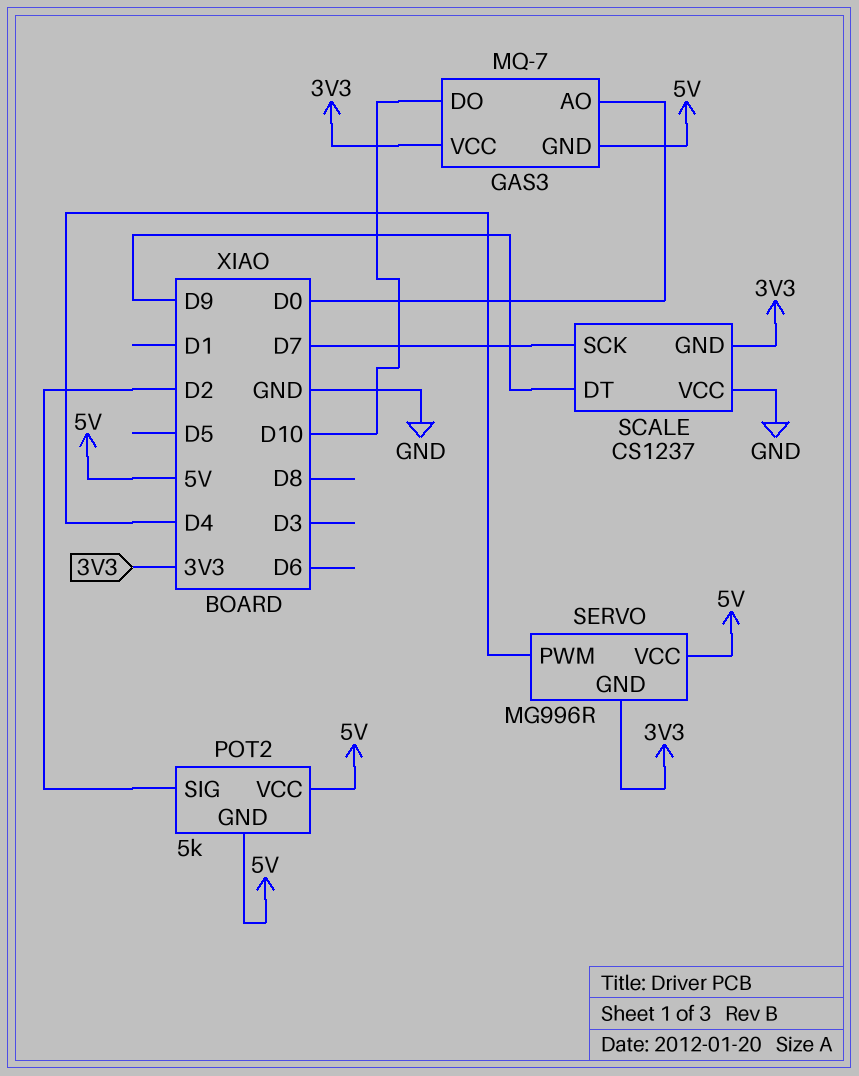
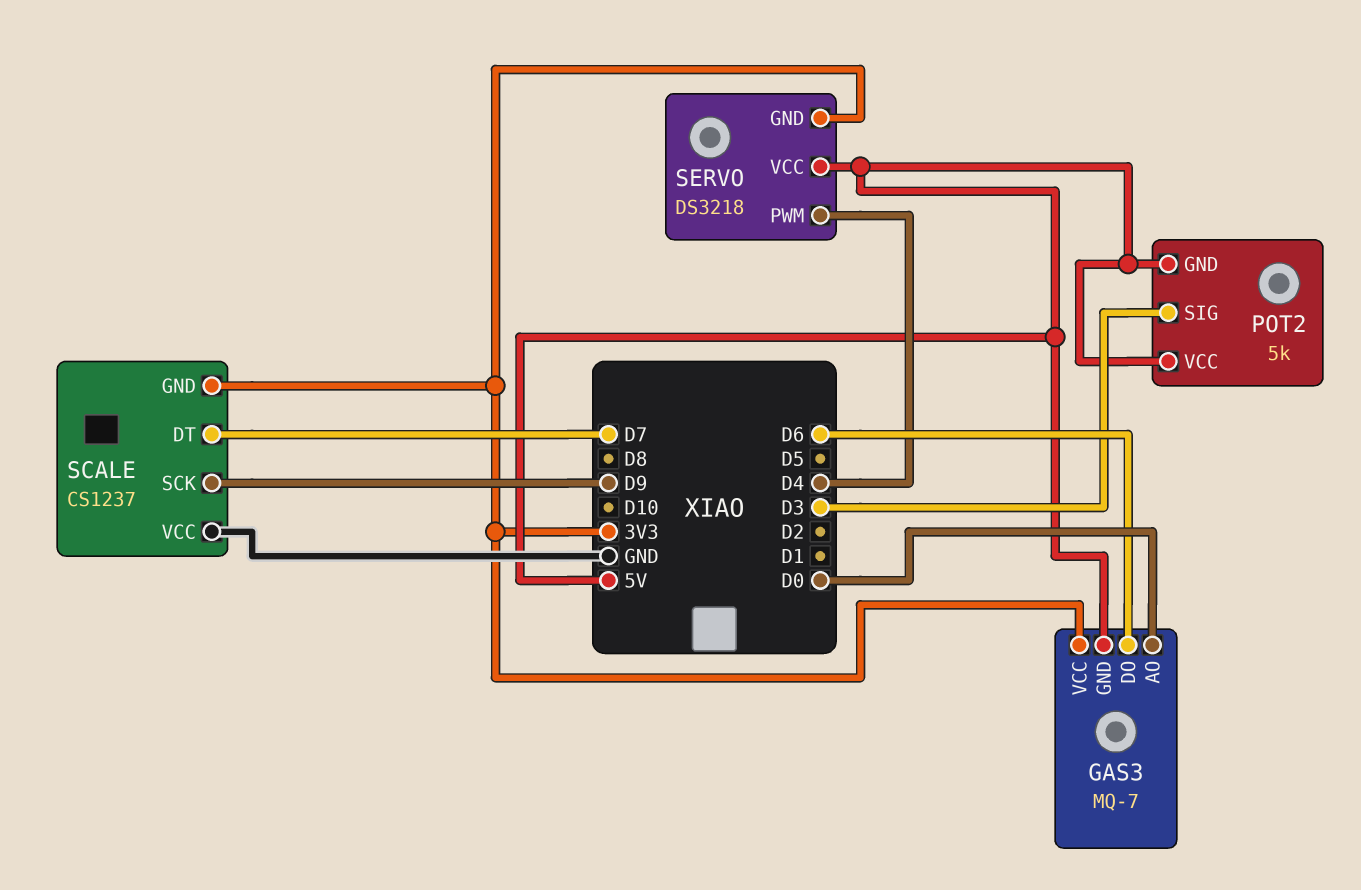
GAS3 pin DO: D10 -> D6
POT2 pin SIG: D2 -> D3
SCALE pin DT: D9 -> D7
SCALE pin SCK: D7 -> D9
SERVO: MG996R -> DS3218

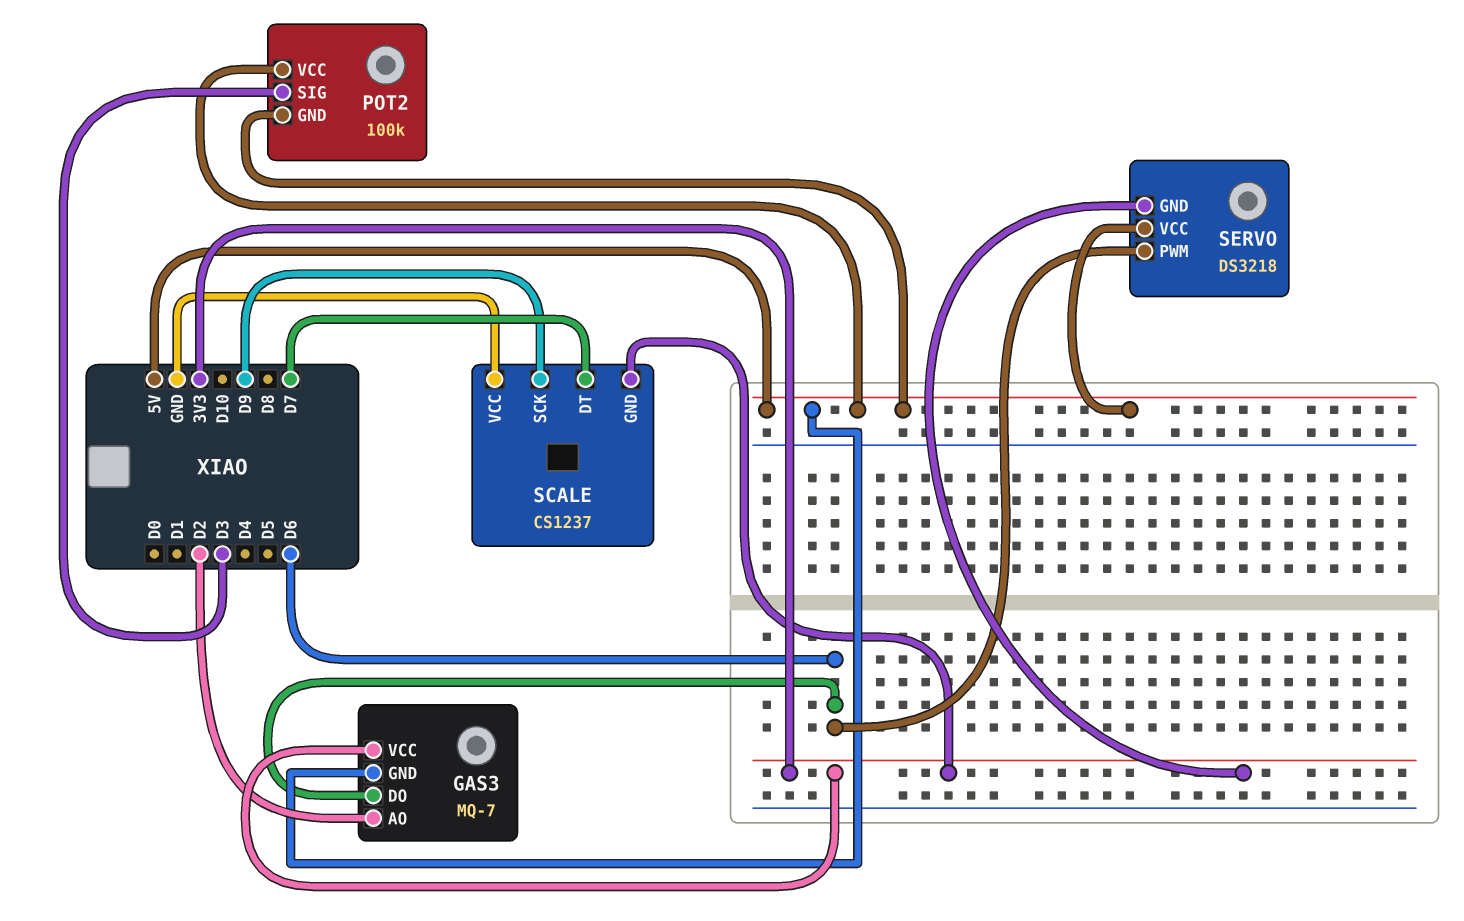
GAS3 pin AO: D0 -> D2
POT2: 5k -> 100k
SERVO pin PWM: D4 -> D6

